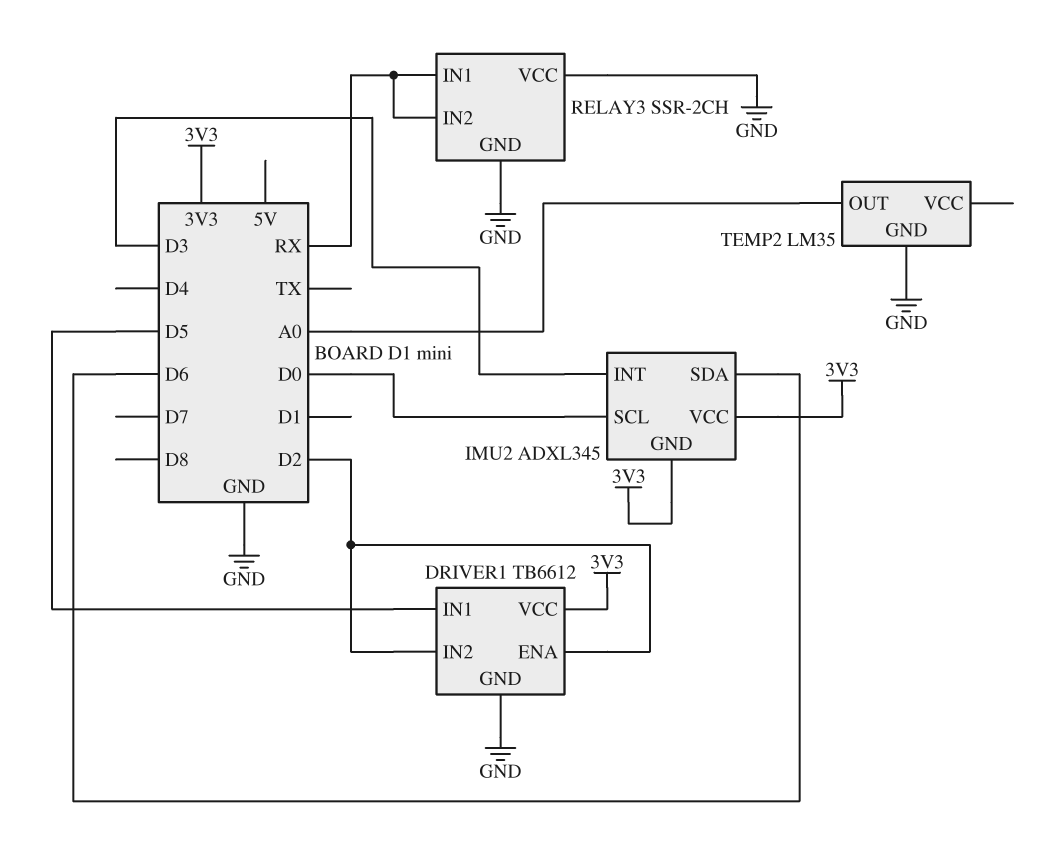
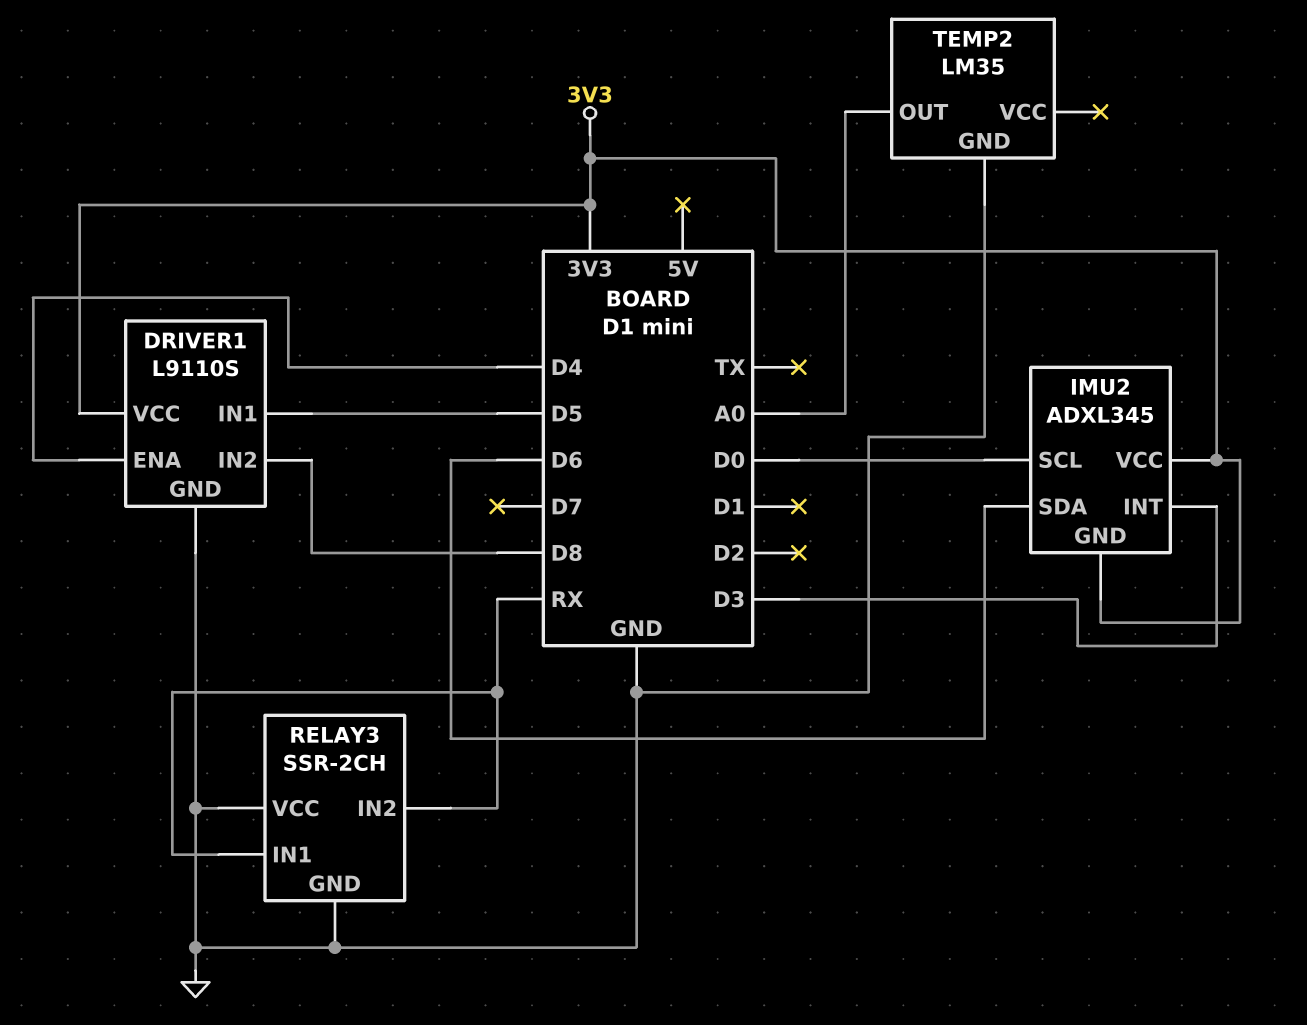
DRIVER1: TB6612 -> L9110S
DRIVER1 pin ENA: D2 -> D4
DRIVER1 pin IN2: D2 -> D8

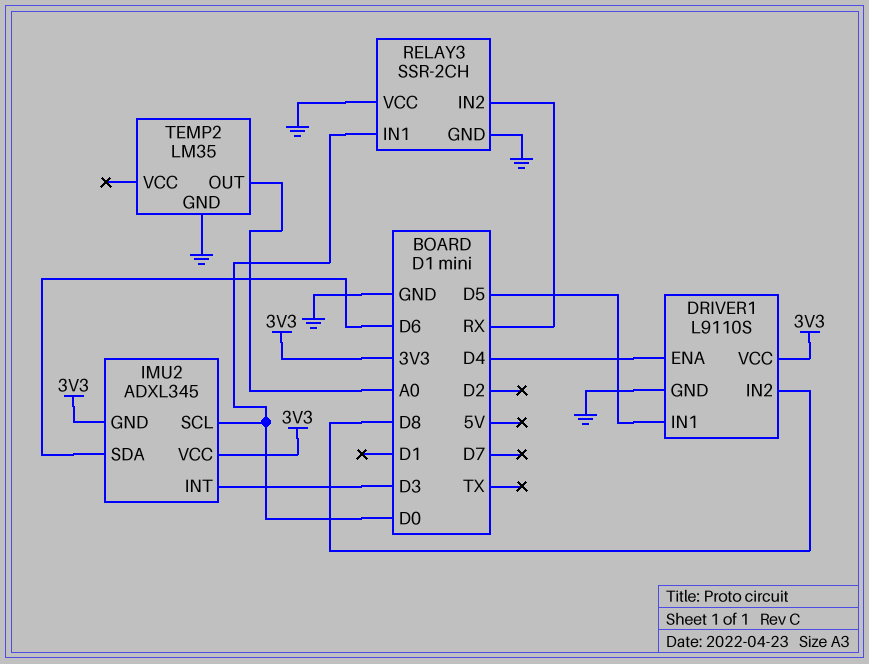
RELAY3 pin IN1: RX -> D0

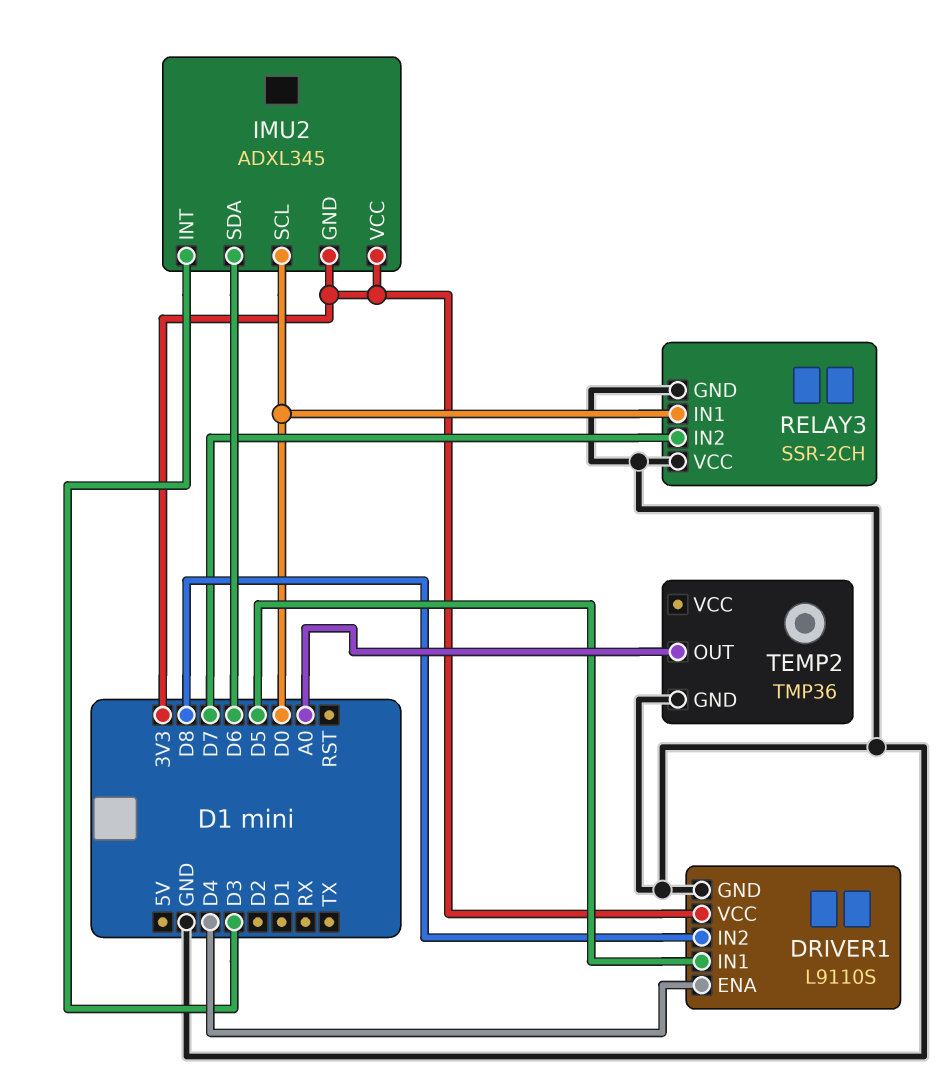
RELAY3 pin IN2: RX -> D7
TEMP2: LM35 -> TMP36

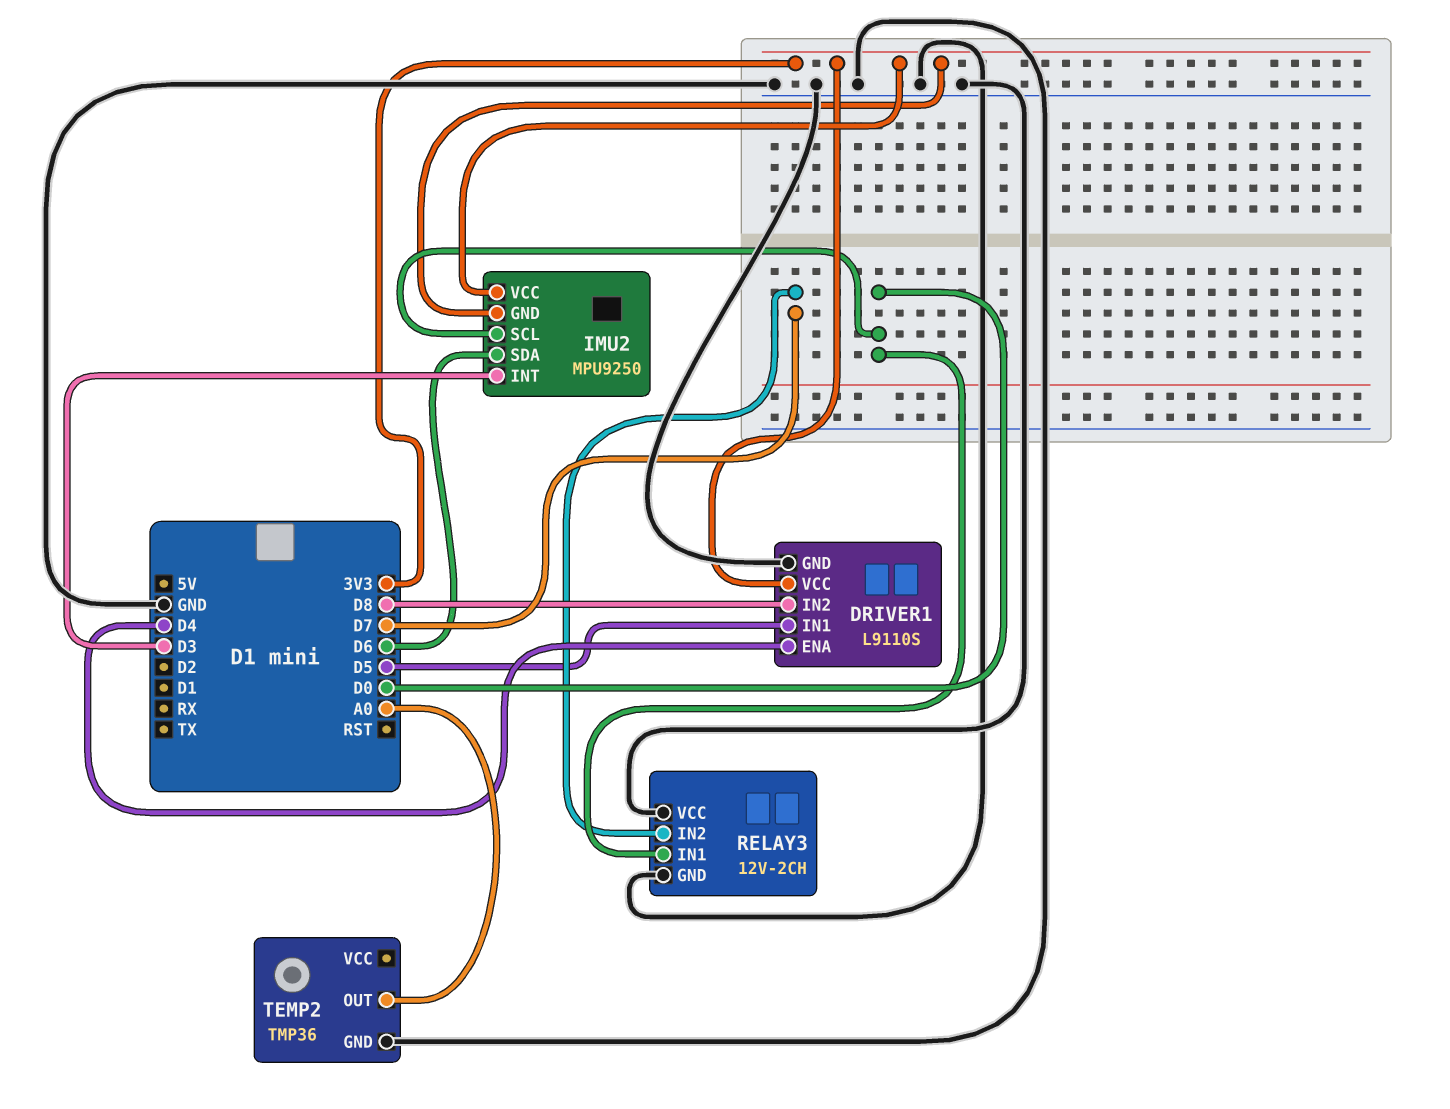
IMU2: ADXL345 -> MPU9250
RELAY3: SSR-2CH -> 12V-2CH

